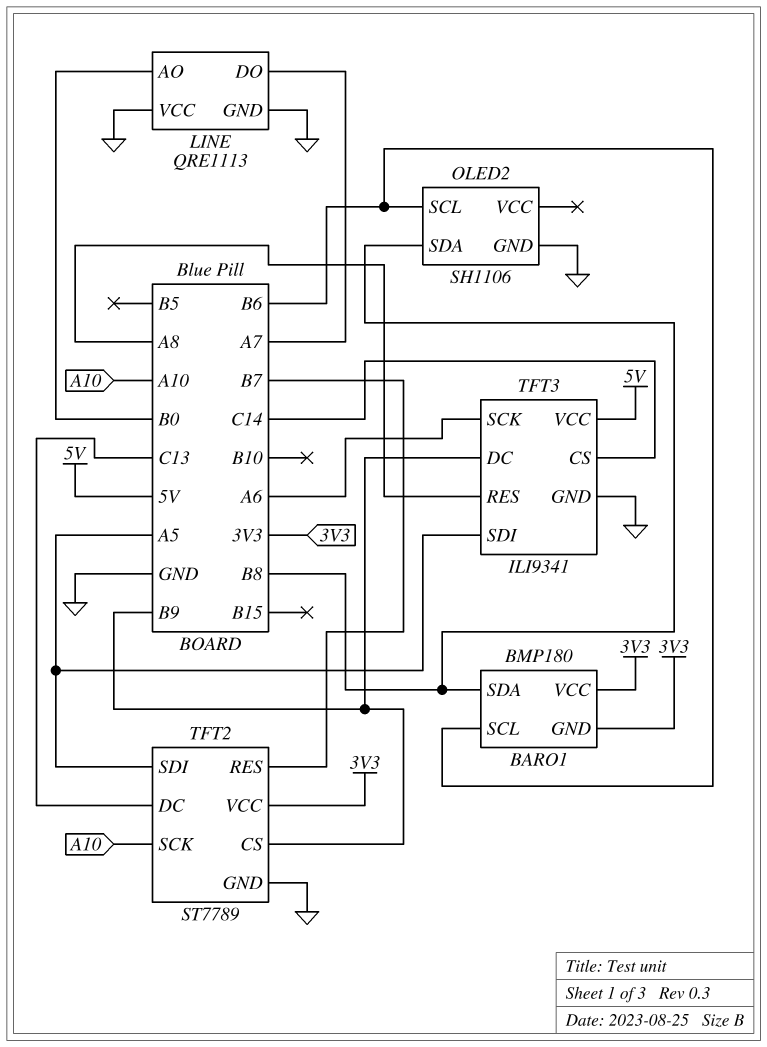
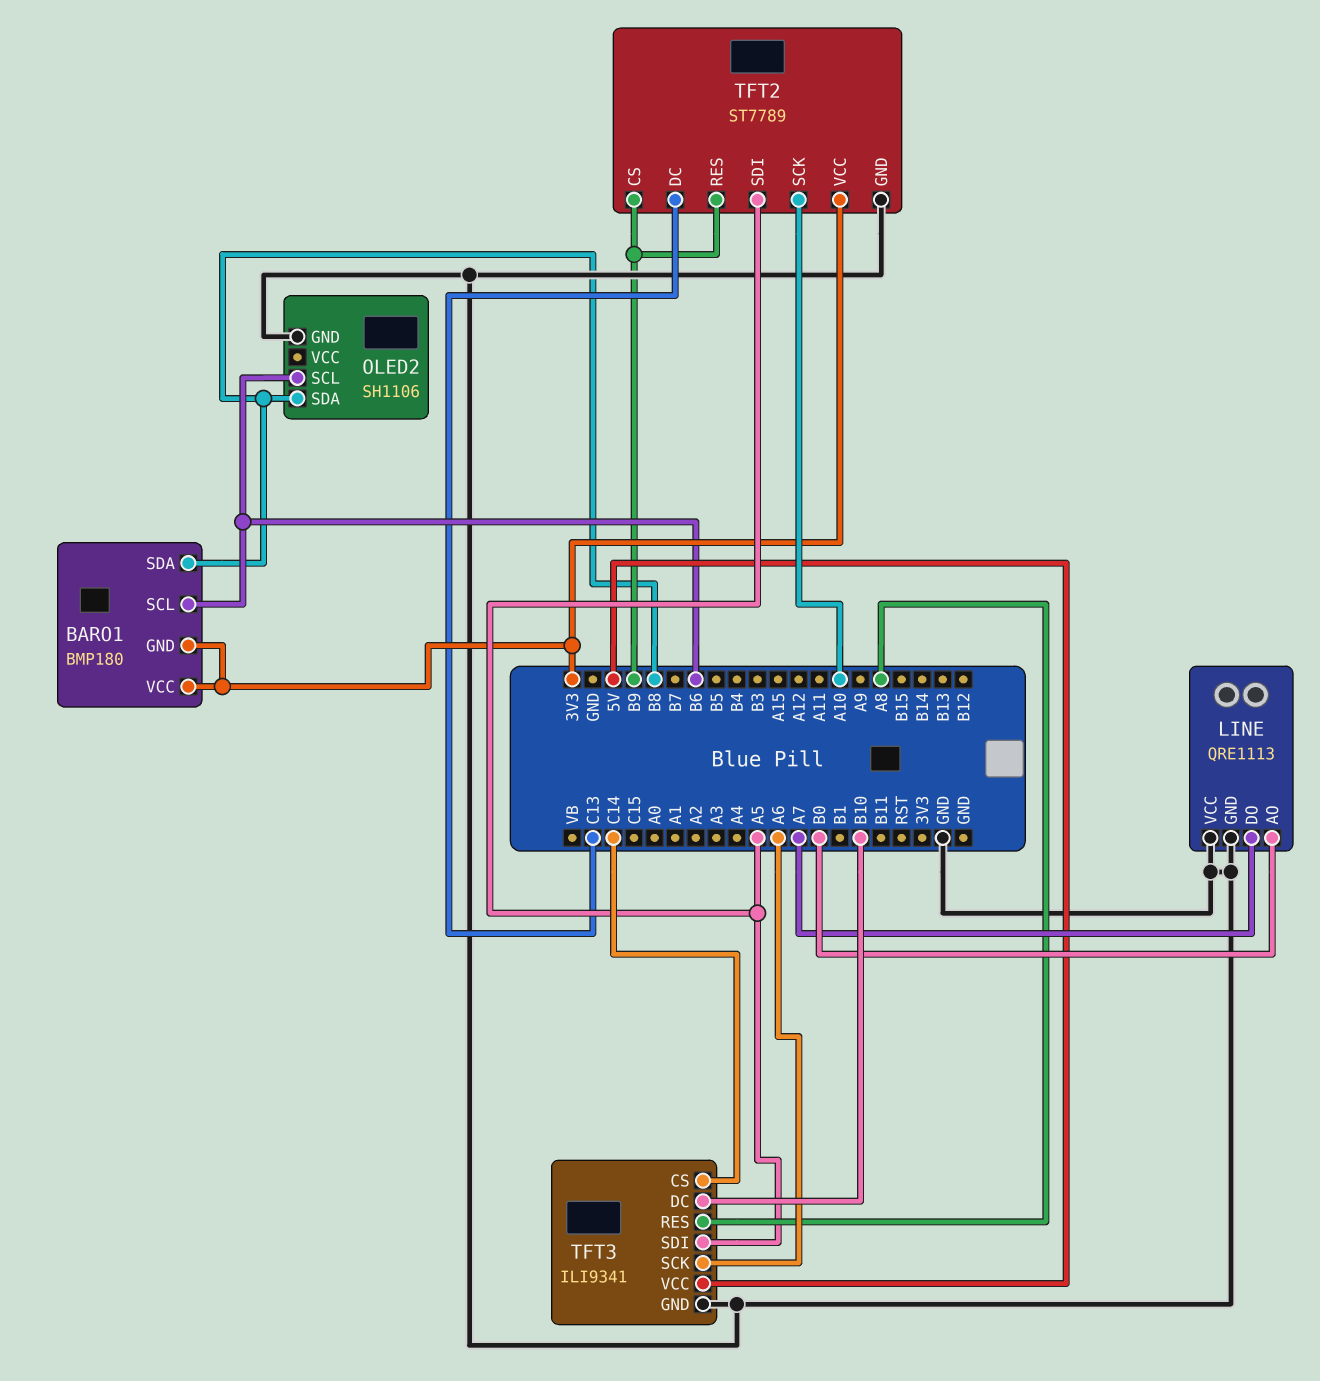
TFT2 pin RES: B7 -> B9
TFT3 pin DC: B9 -> B10

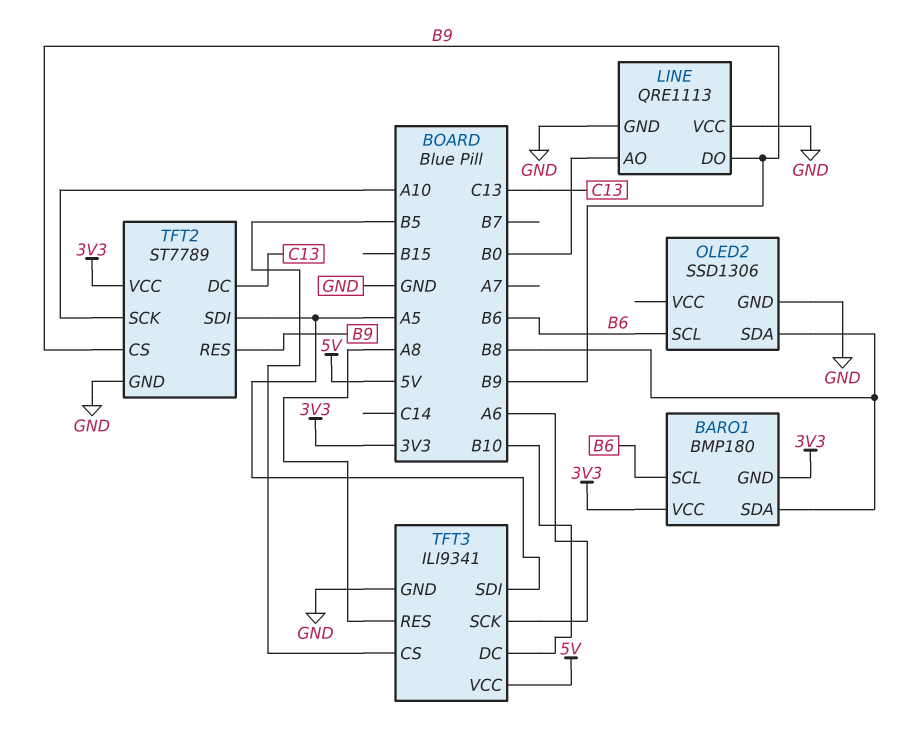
LINE pin DO: A7 -> B9
OLED2: SH1106 -> SSD1306
TFT3 pin CS: C14 -> B5

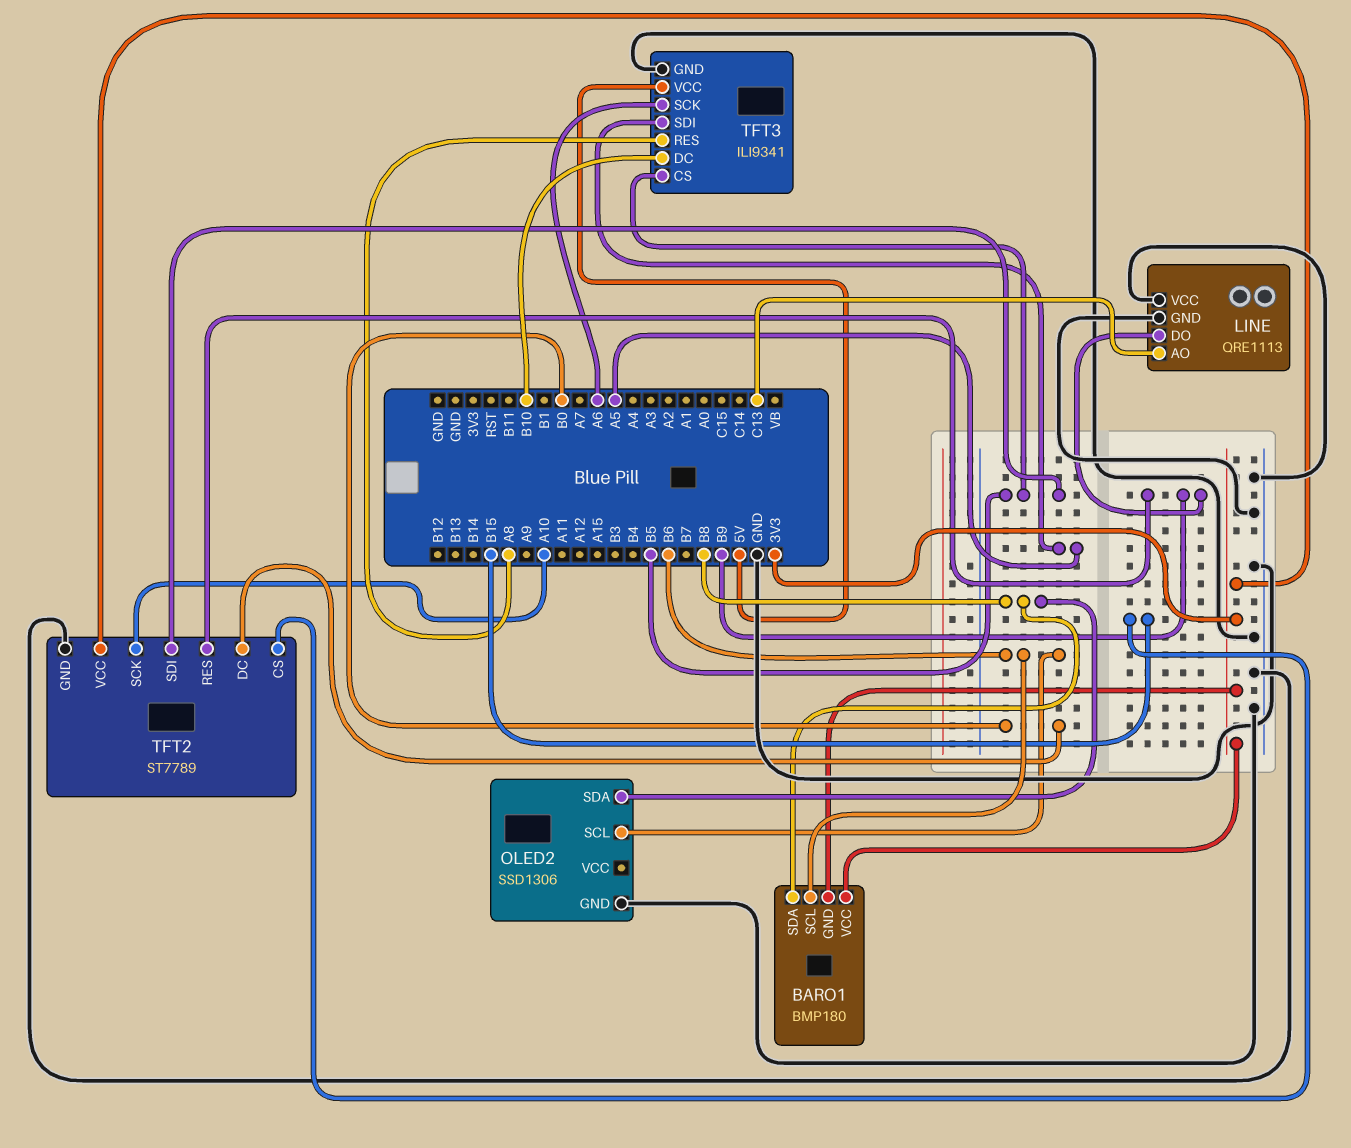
LINE pin AO: B0 -> C13
TFT2 pin CS: B9 -> B15
TFT2 pin DC: C13 -> B0
TFT2 pin SDI: A5 -> B5

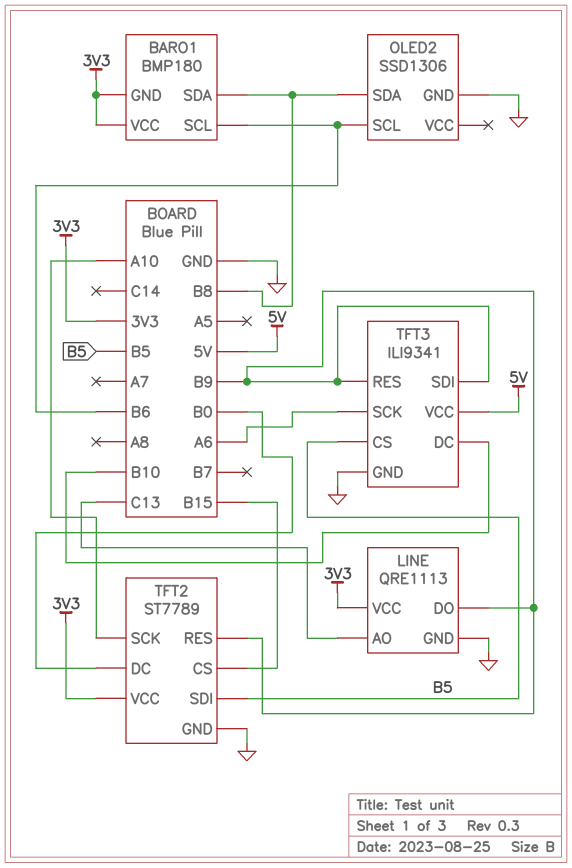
LINE pin VCC: GND -> 3V3
TFT3 pin RES: A8 -> B9
TFT3 pin SDI: A5 -> B9

